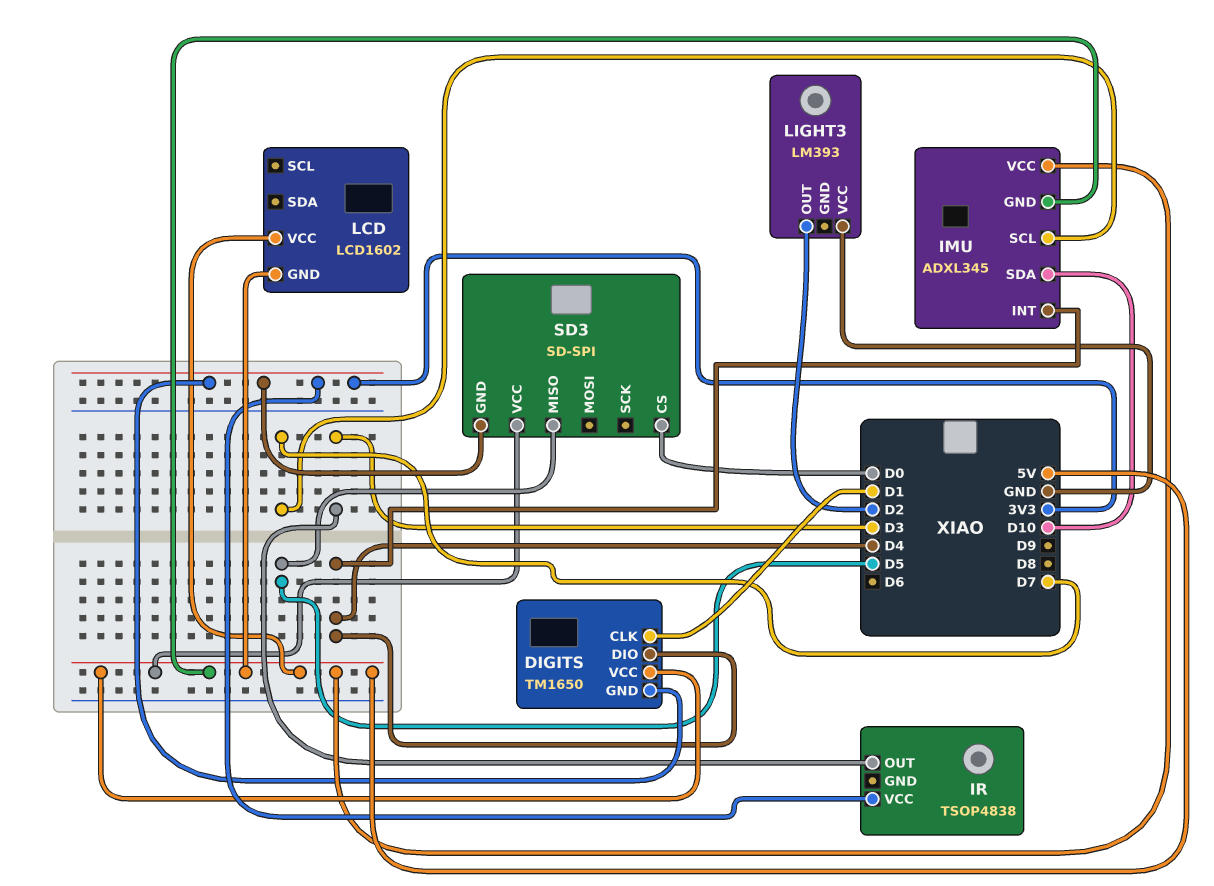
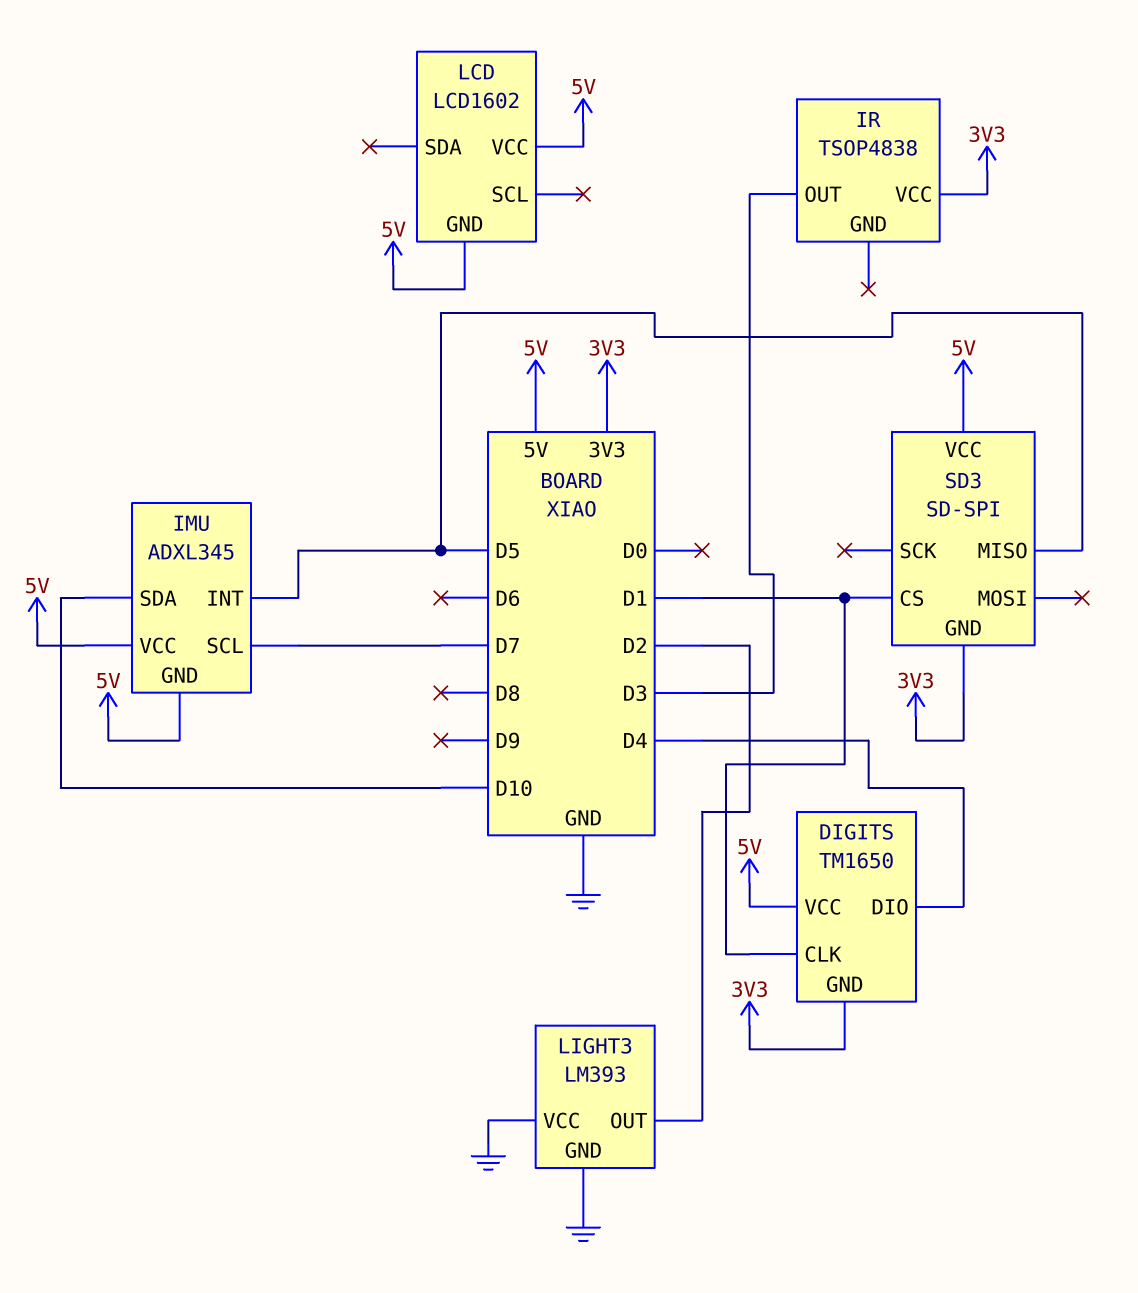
IMU pin INT: D4 -> D5
LIGHT3 pin GND: none -> GND
SD3 pin CS: D0 -> D1

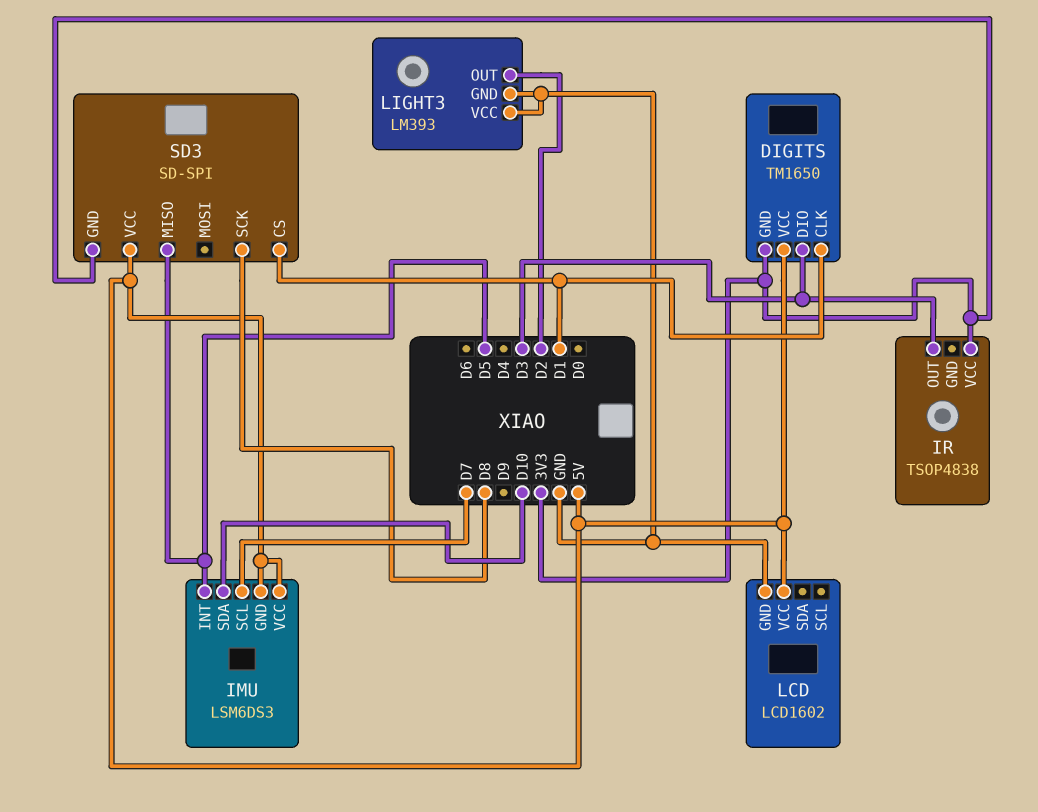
DIGITS pin DIO: D4 -> D3
IMU: ADXL345 -> LSM6DS3
LCD pin GND: 5V -> GND
SD3 pin SCK: none -> D8

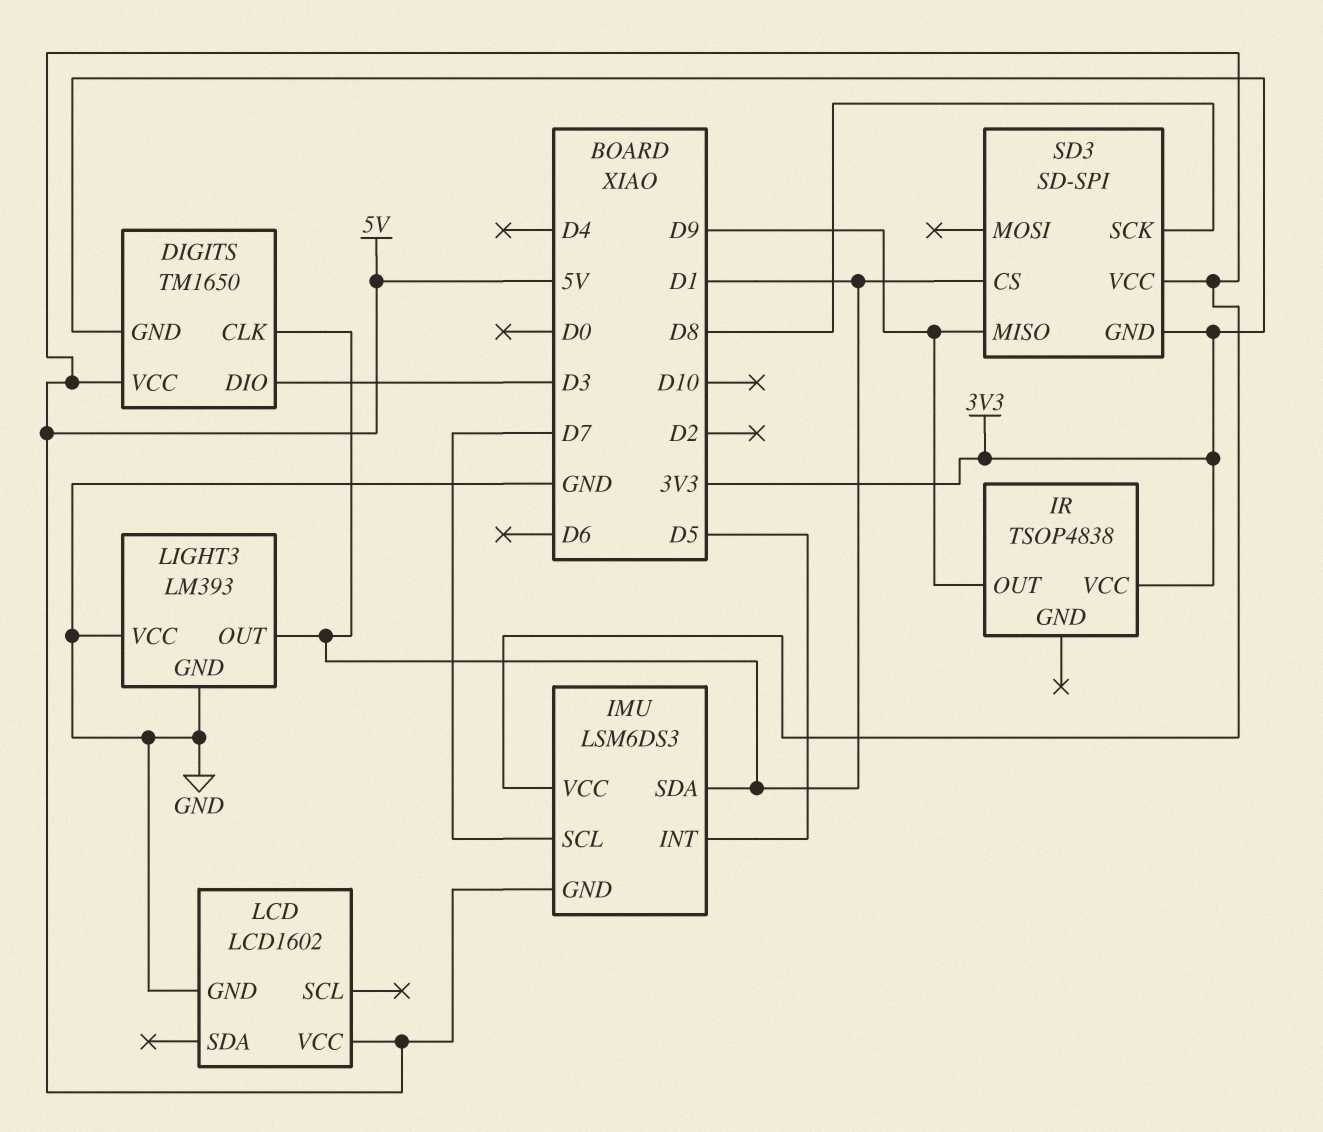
IMU pin SDA: D10 -> D1
IR pin OUT: D3 -> D9
LIGHT3 pin OUT: D2 -> D1
SD3 pin MISO: D5 -> D9

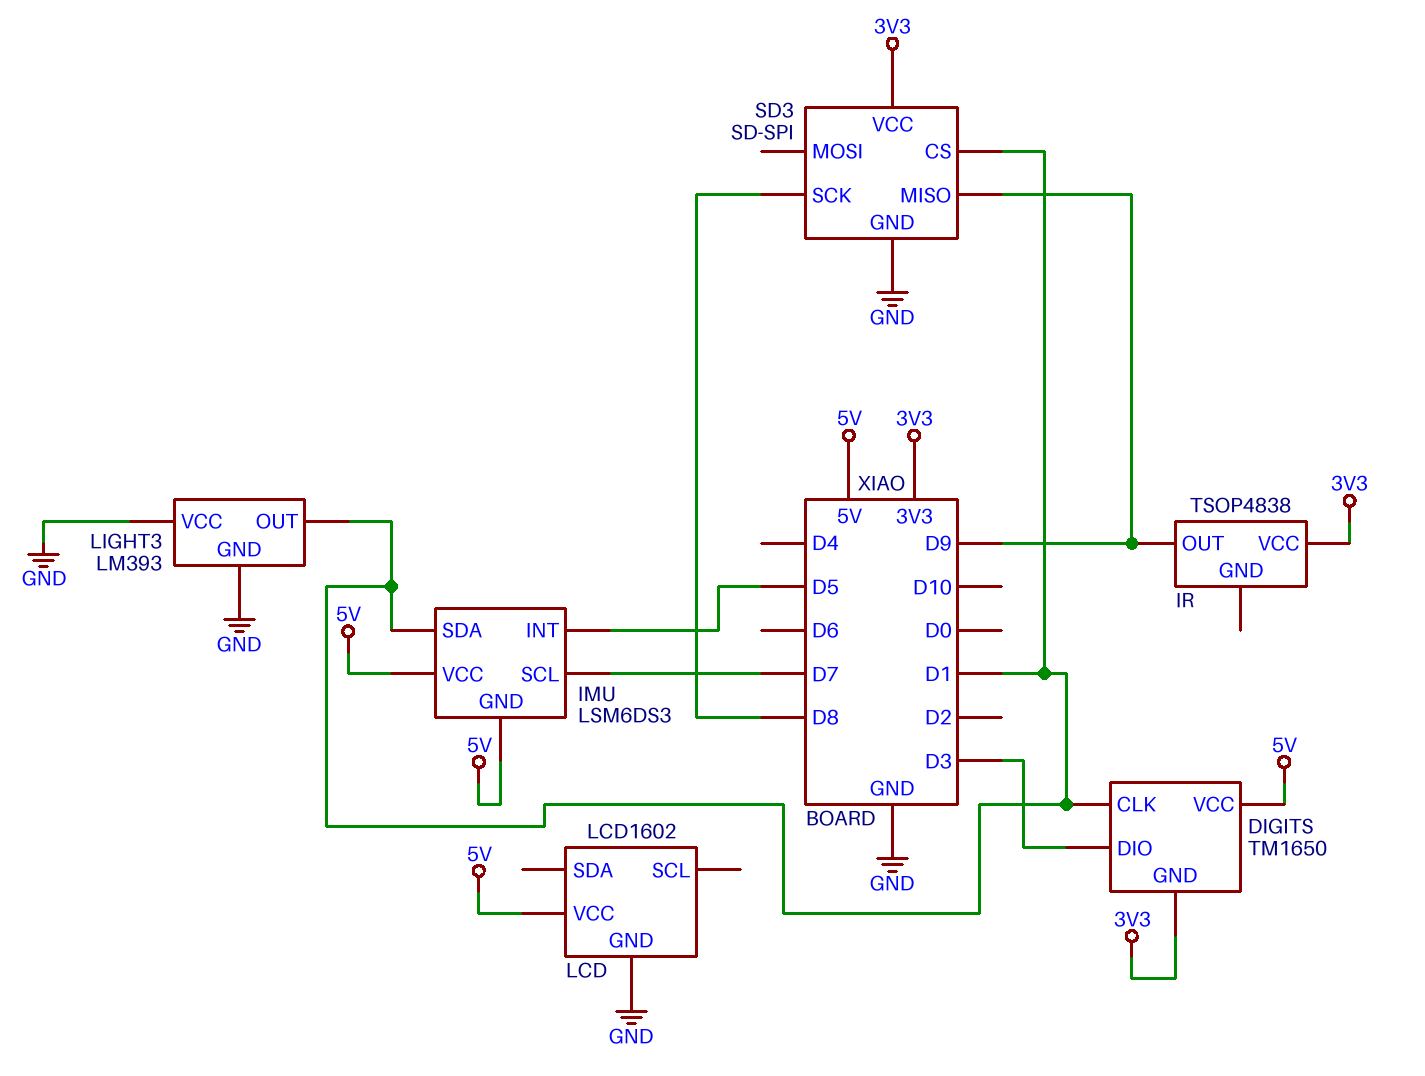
SD3 pin GND: 3V3 -> GND
SD3 pin VCC: 5V -> 3V3

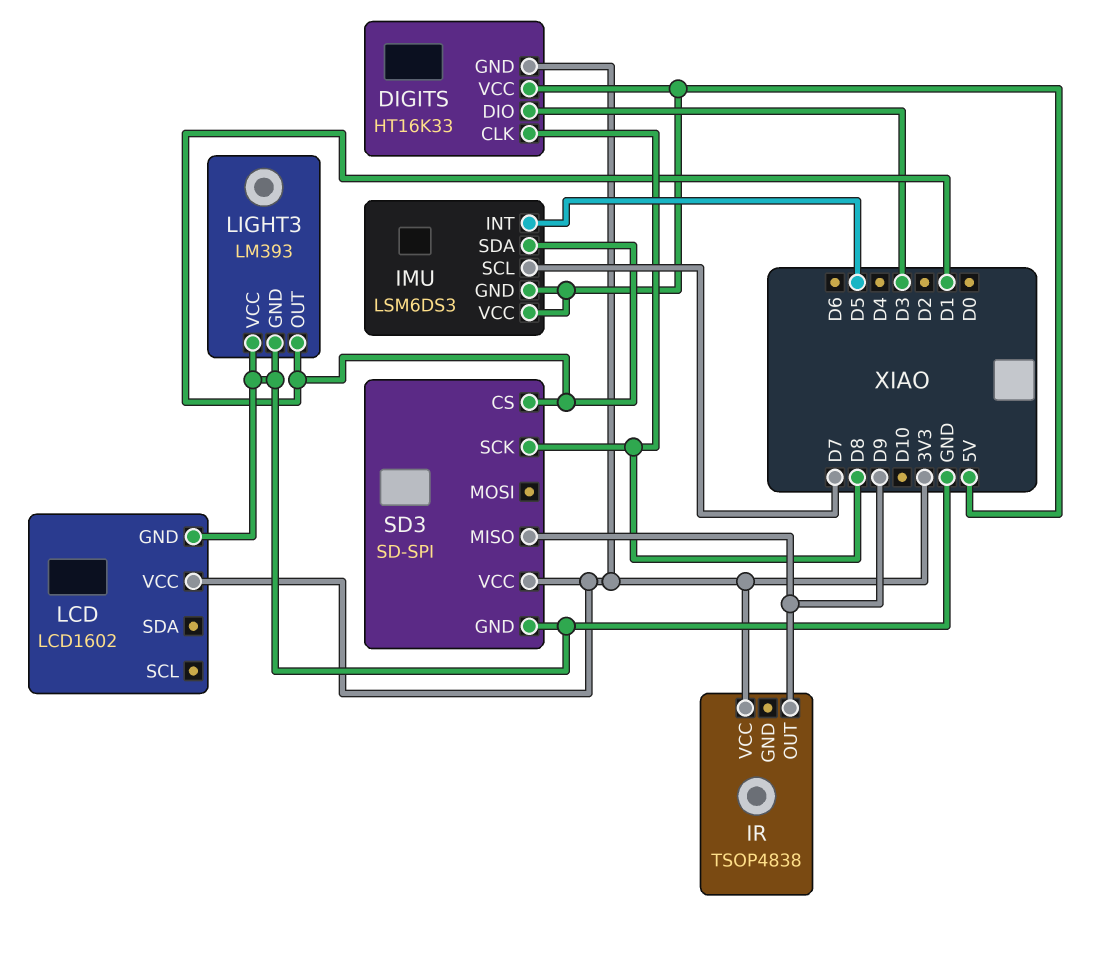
DIGITS: TM1650 -> HT16K33
DIGITS pin CLK: D1 -> D8
LCD pin VCC: 5V -> 3V3

